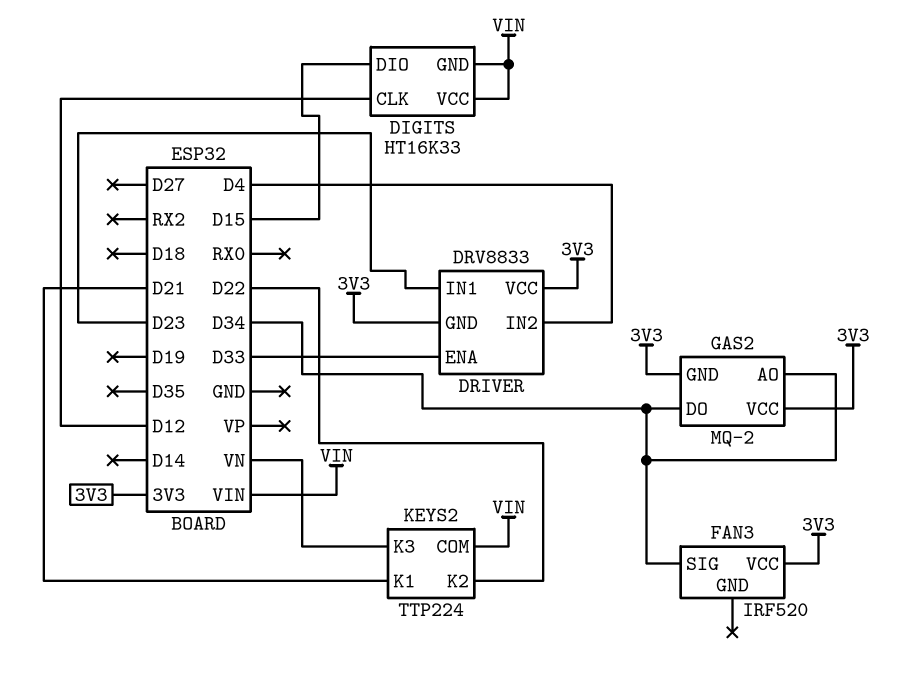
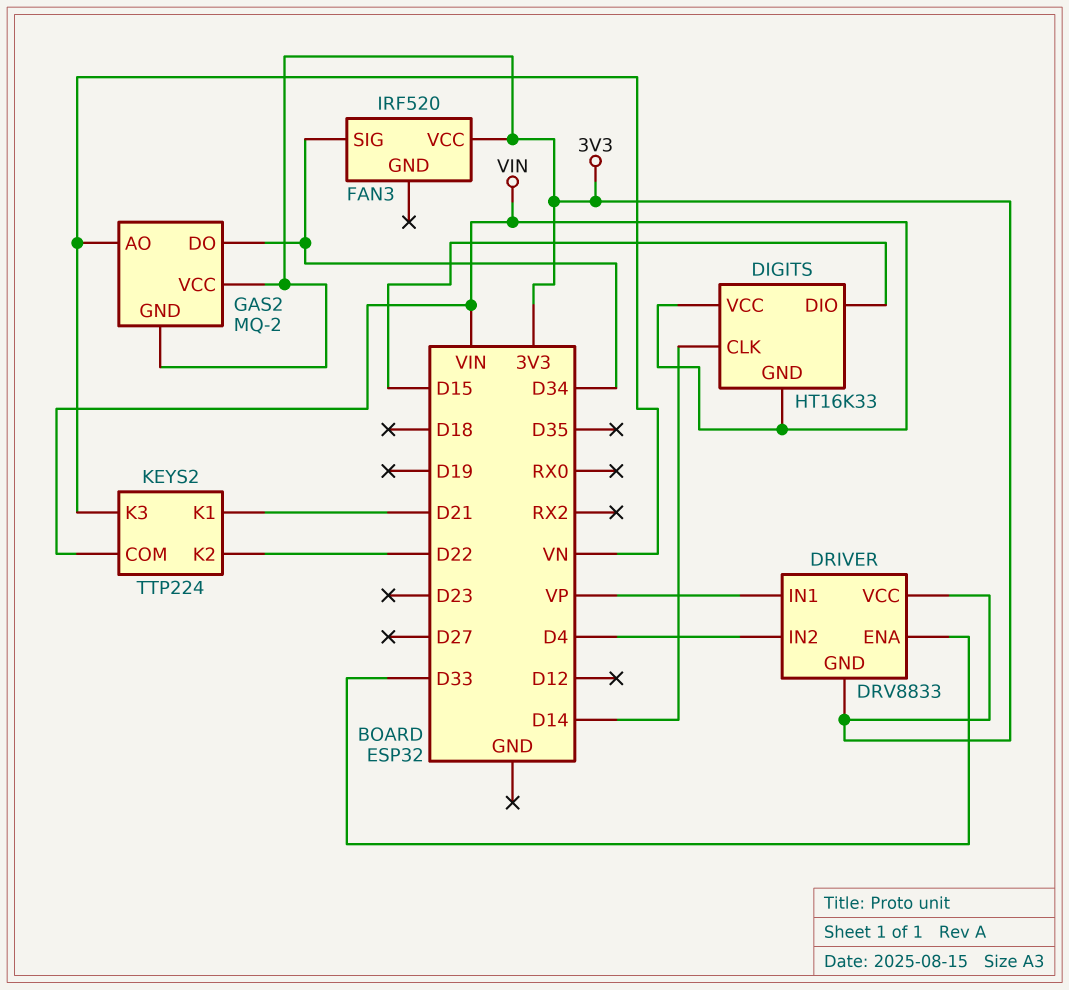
DIGITS pin CLK: D12 -> D14
DRIVER pin IN1: D23 -> VP
GAS2 pin AO: D34 -> VN

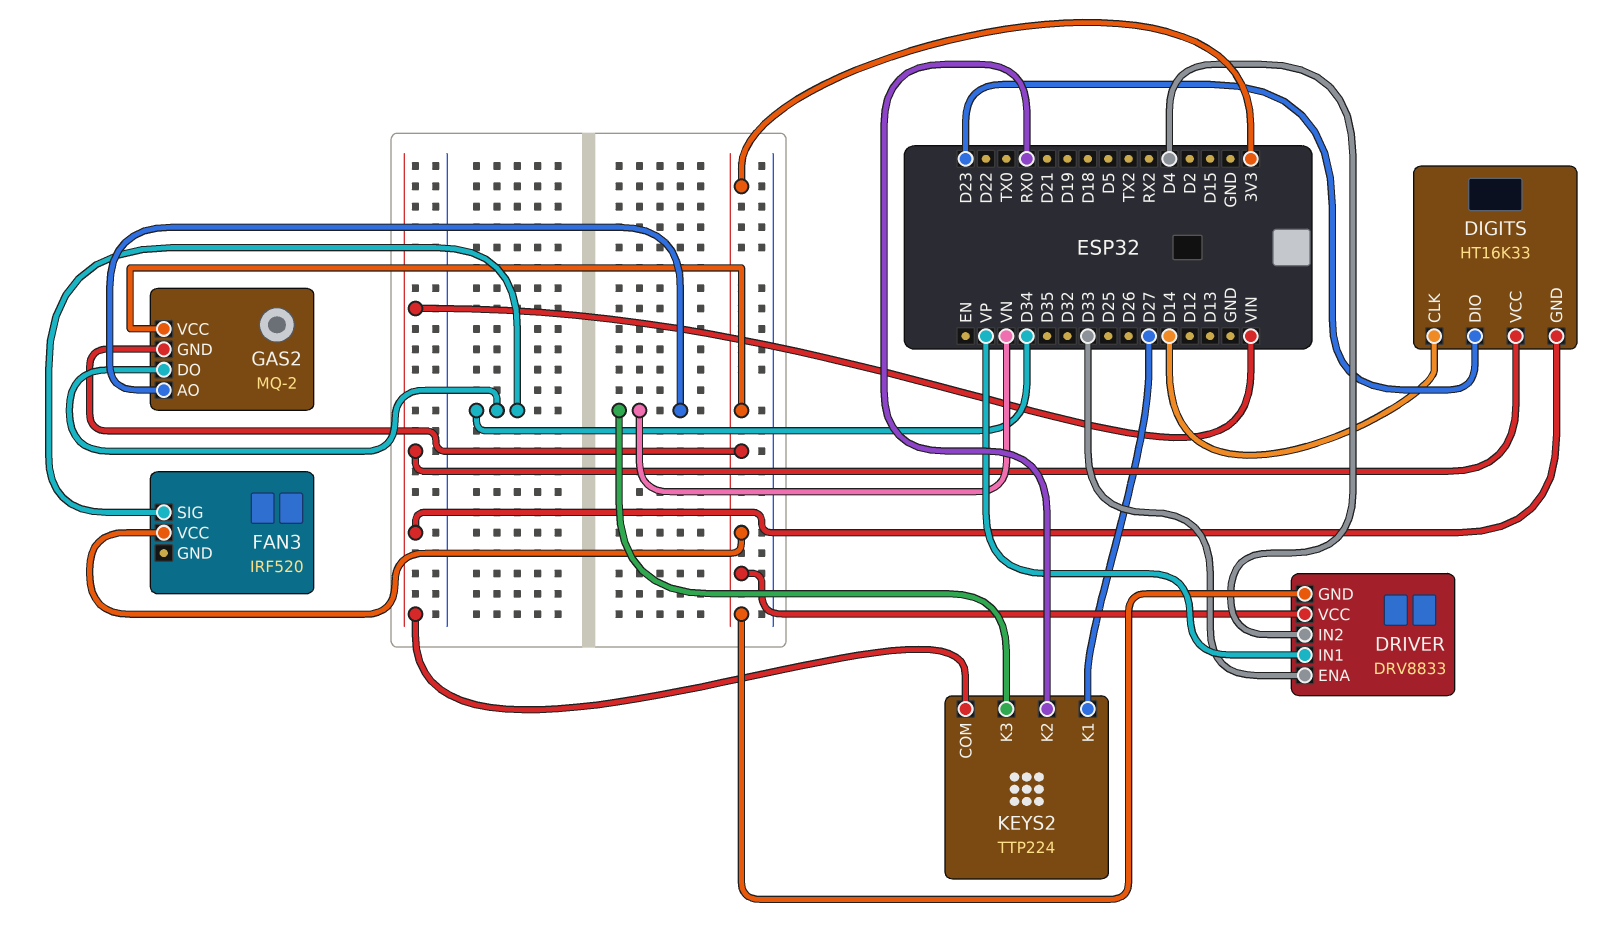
DIGITS pin DIO: D15 -> D23
KEYS2 pin K1: D21 -> D27
KEYS2 pin K2: D22 -> RX0

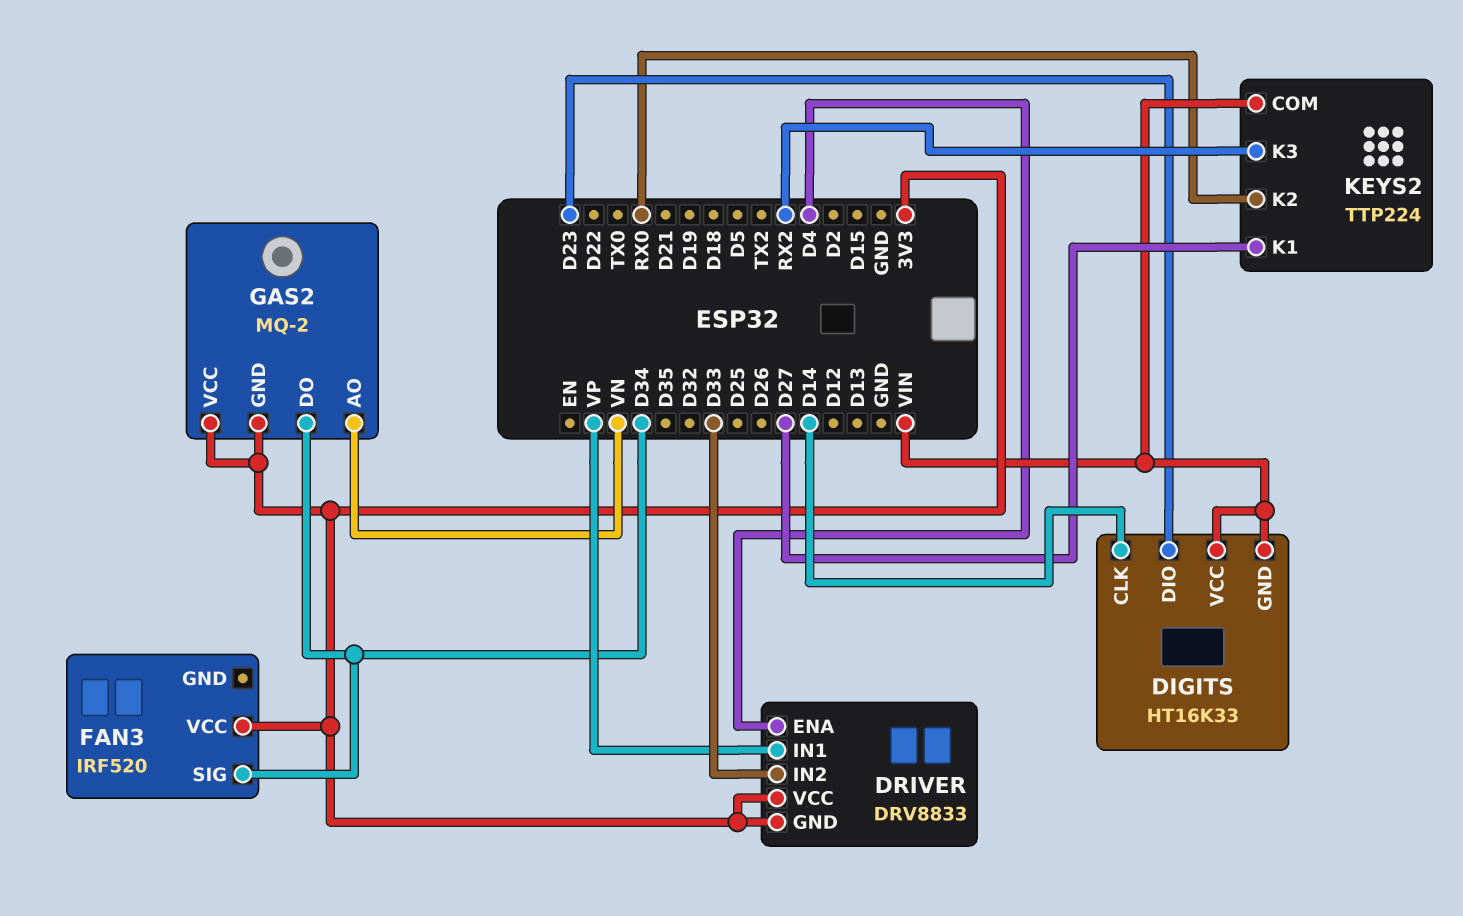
DRIVER pin ENA: D33 -> D4
DRIVER pin IN2: D4 -> D33
KEYS2 pin K3: VN -> RX2

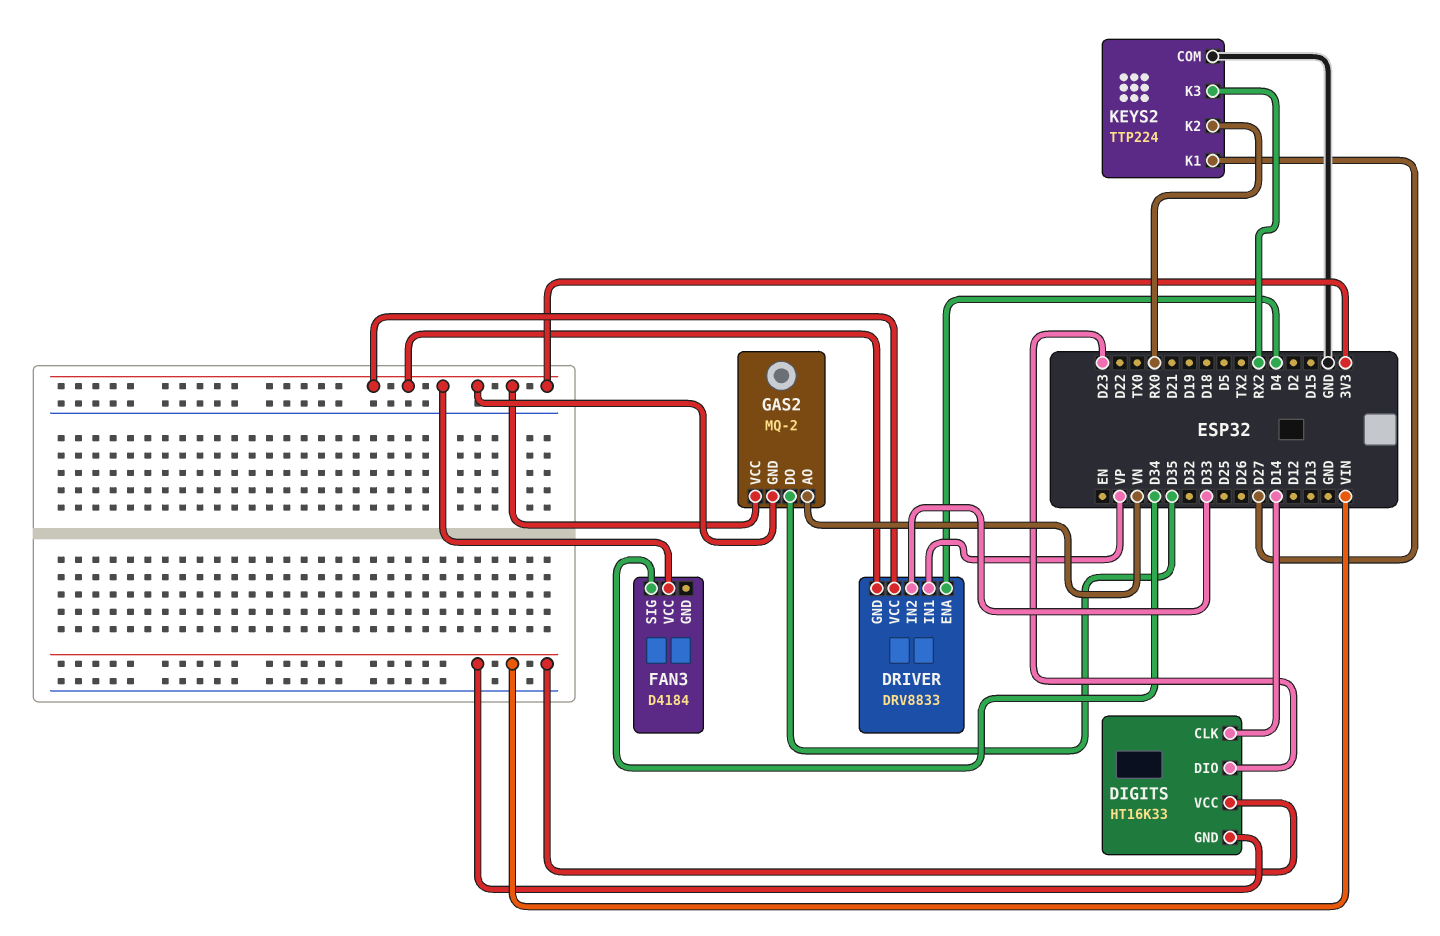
FAN3: IRF520 -> D4184
GAS2 pin DO: D34 -> D35
KEYS2 pin COM: VIN -> GND

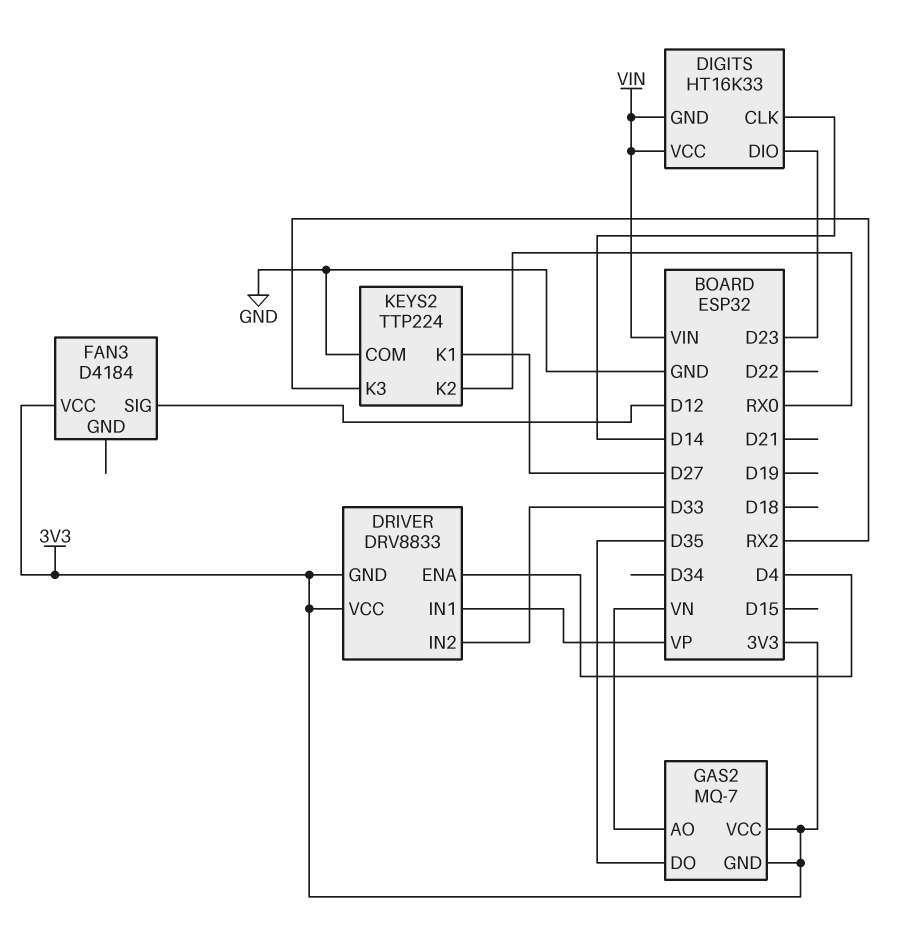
FAN3 pin SIG: D34 -> D12
GAS2: MQ-2 -> MQ-7

